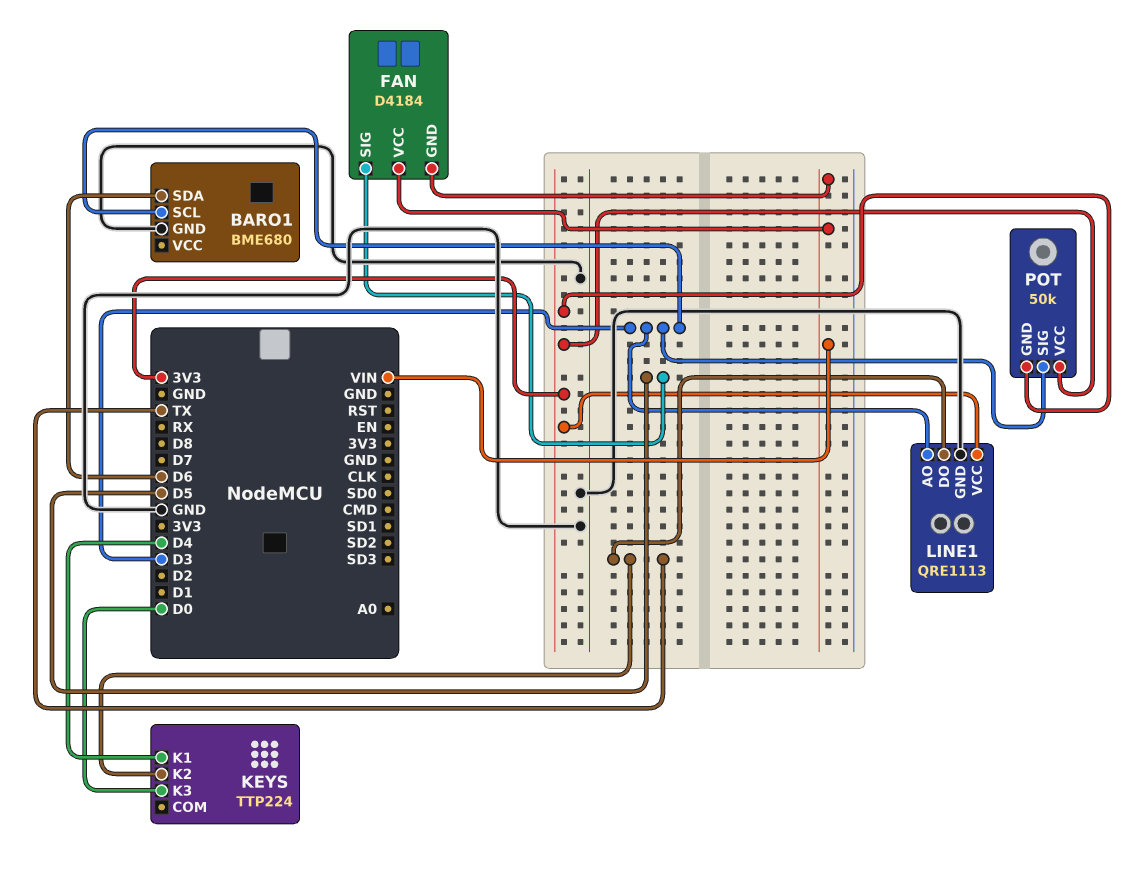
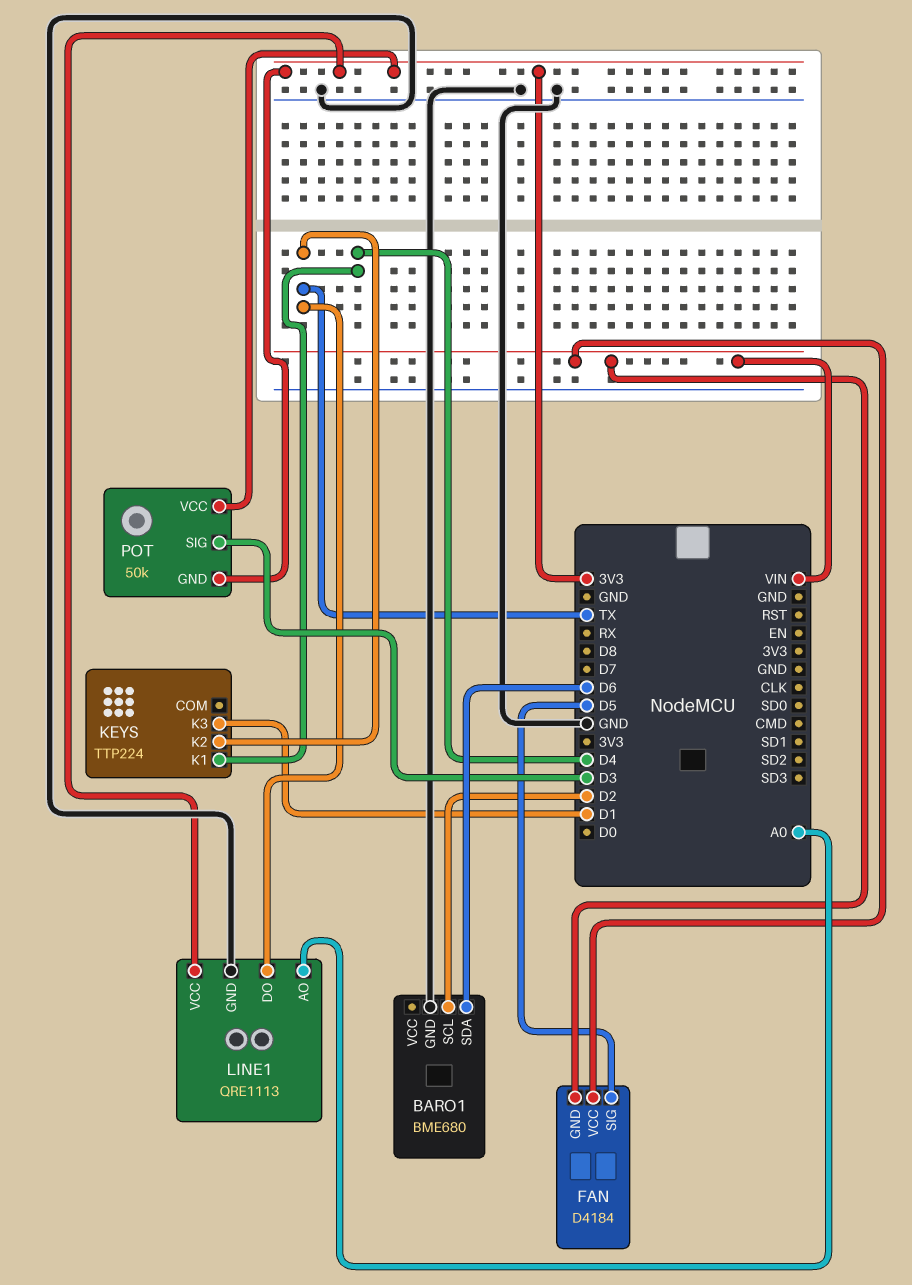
BARO1 pin SCL: D3 -> D2
KEYS pin K3: D0 -> D1
LINE1 pin AO: D3 -> A0

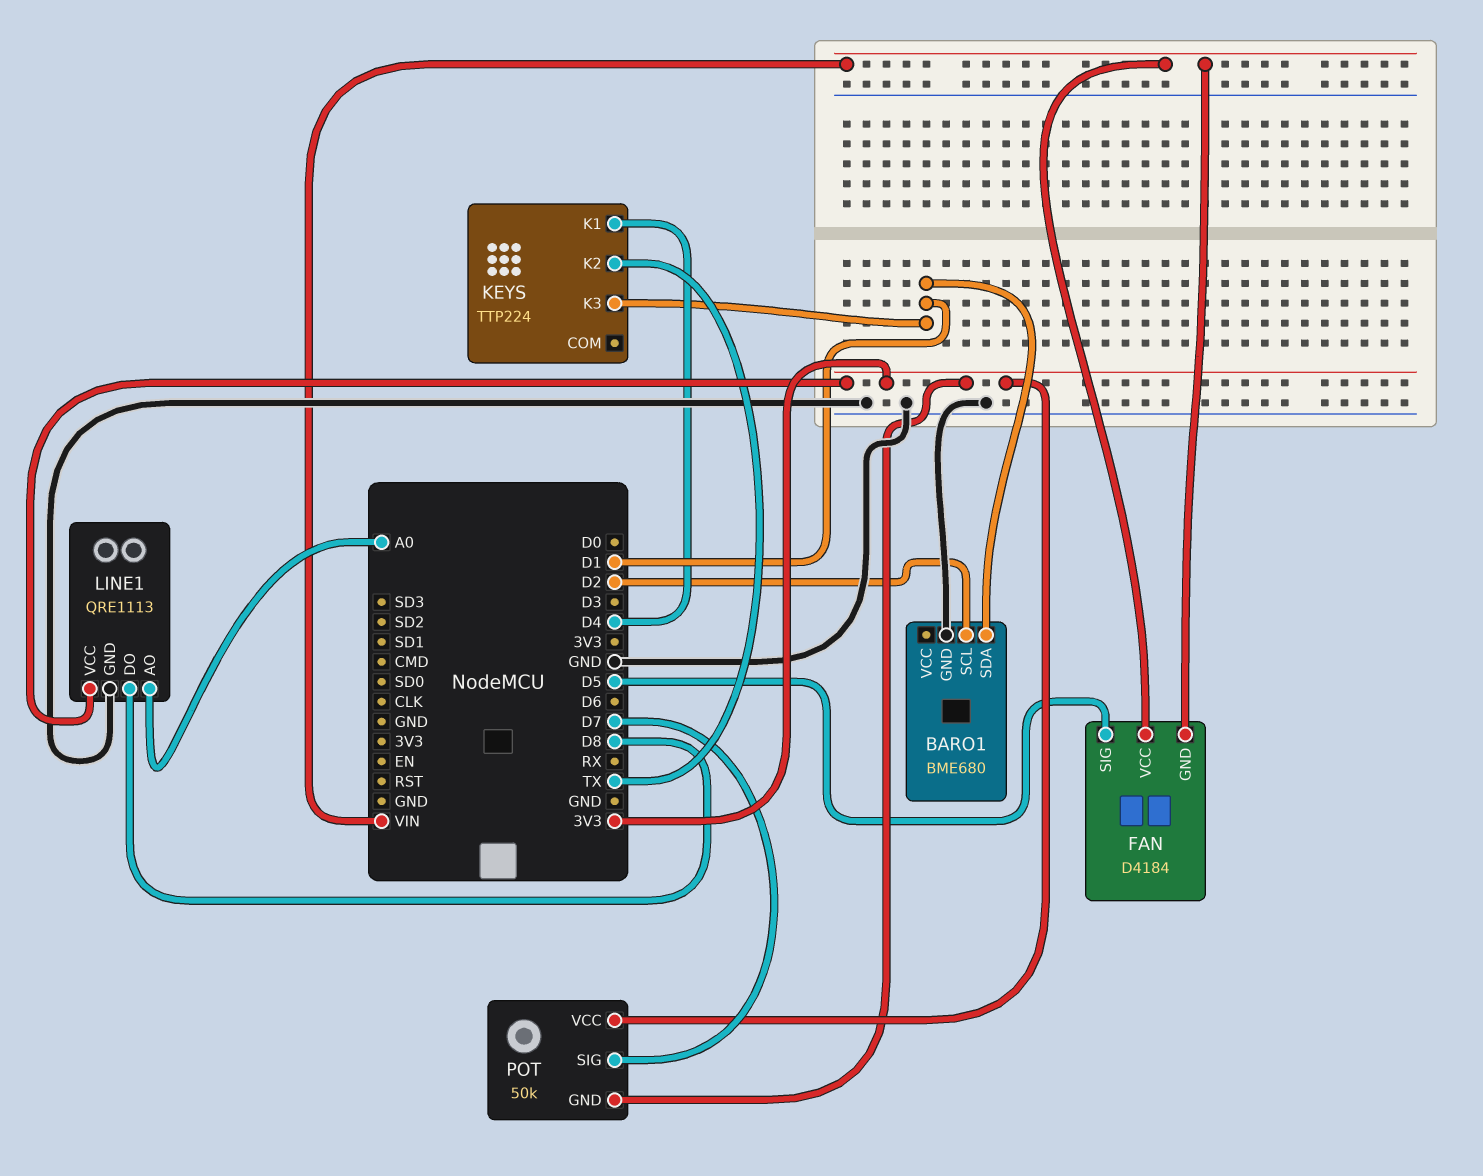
BARO1 pin SDA: D6 -> D1
LINE1 pin DO: TX -> D8
POT pin SIG: D3 -> D7

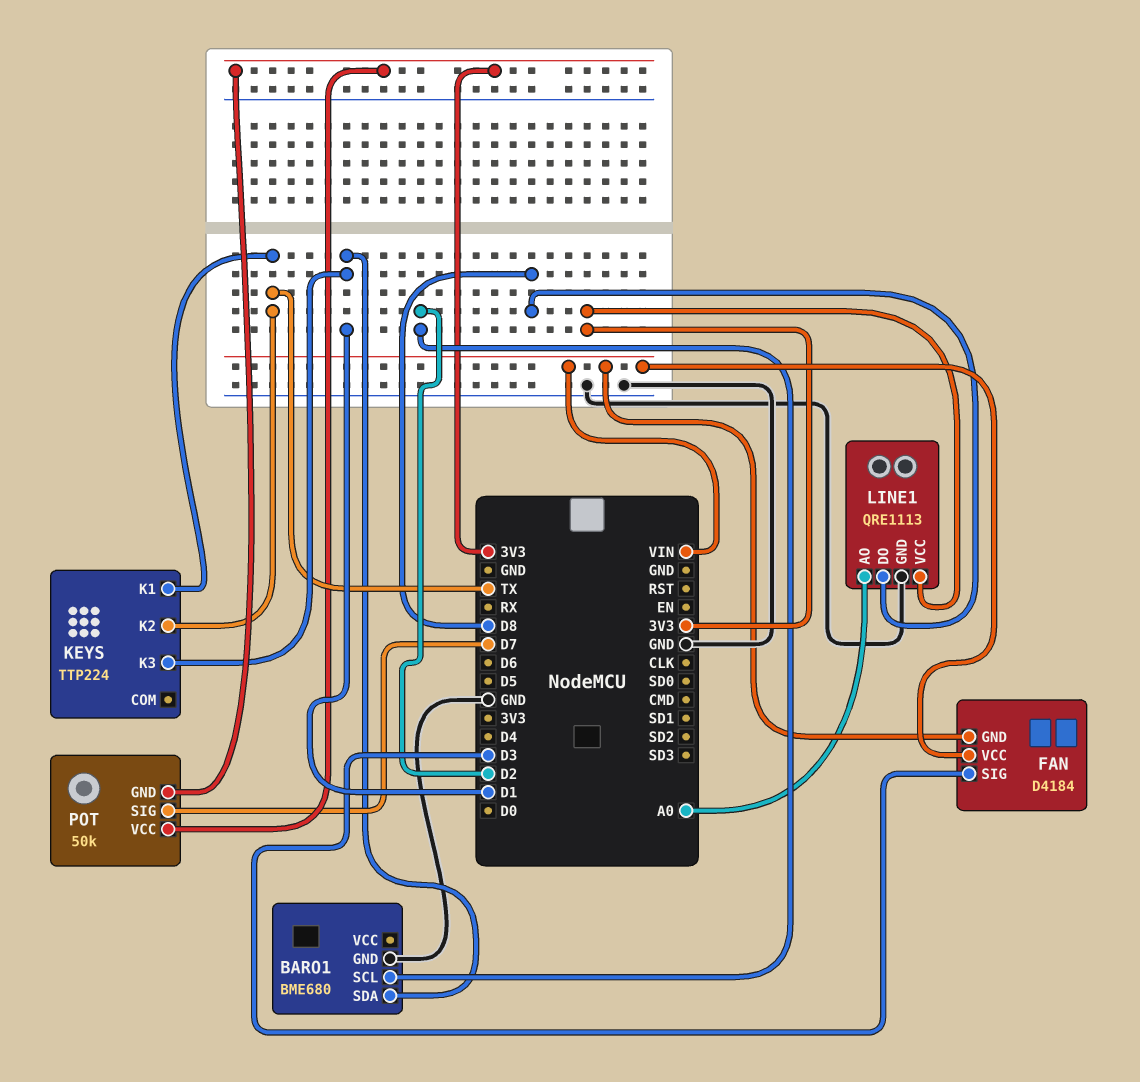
FAN pin SIG: D5 -> D3
KEYS pin K1: D4 -> TX

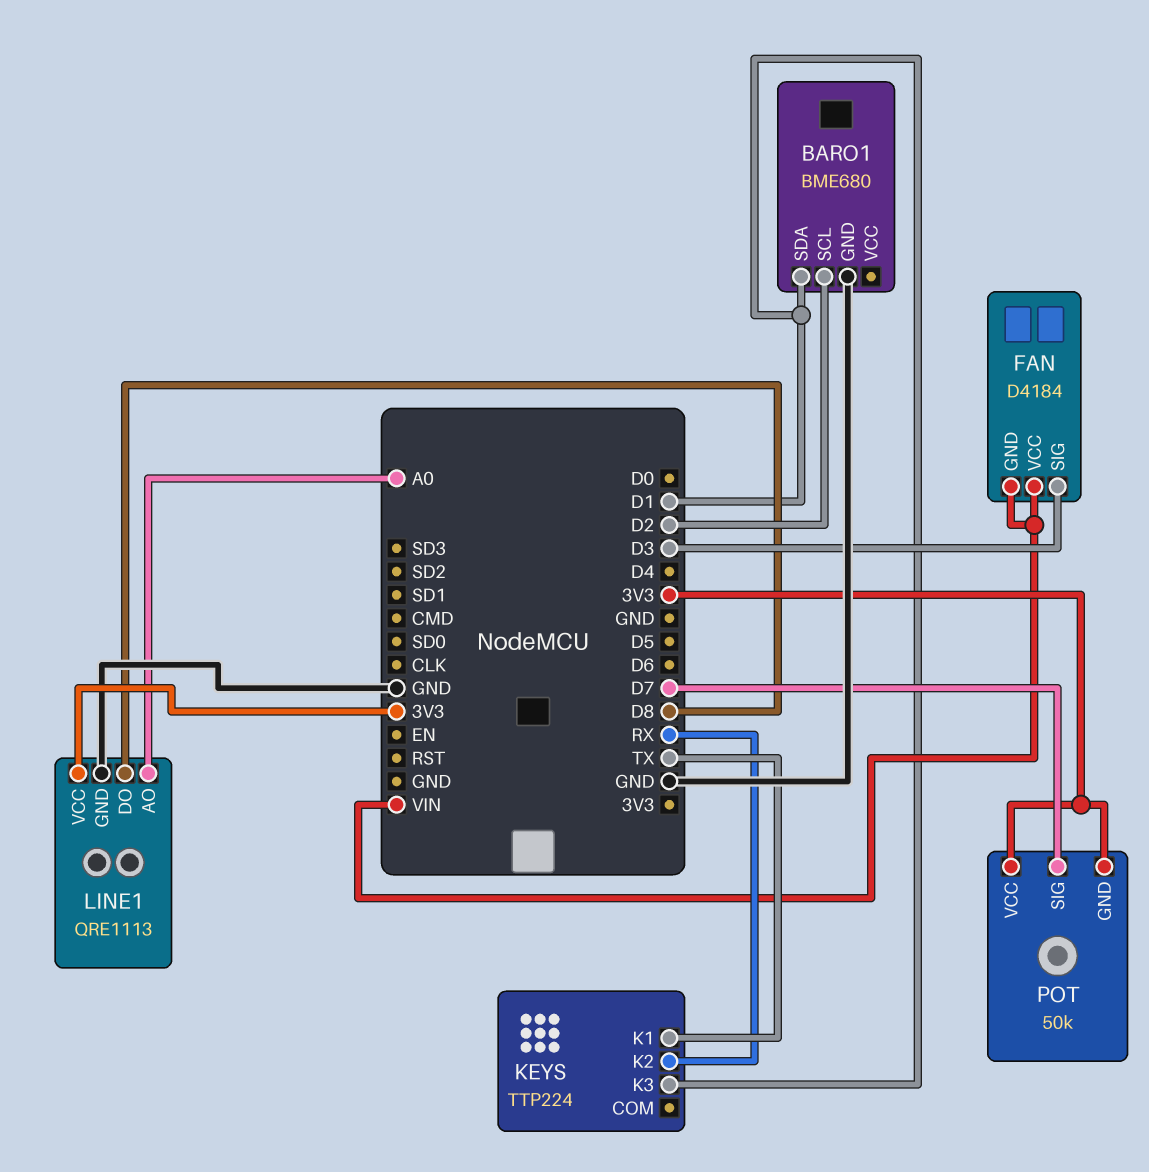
KEYS pin K2: TX -> RX

